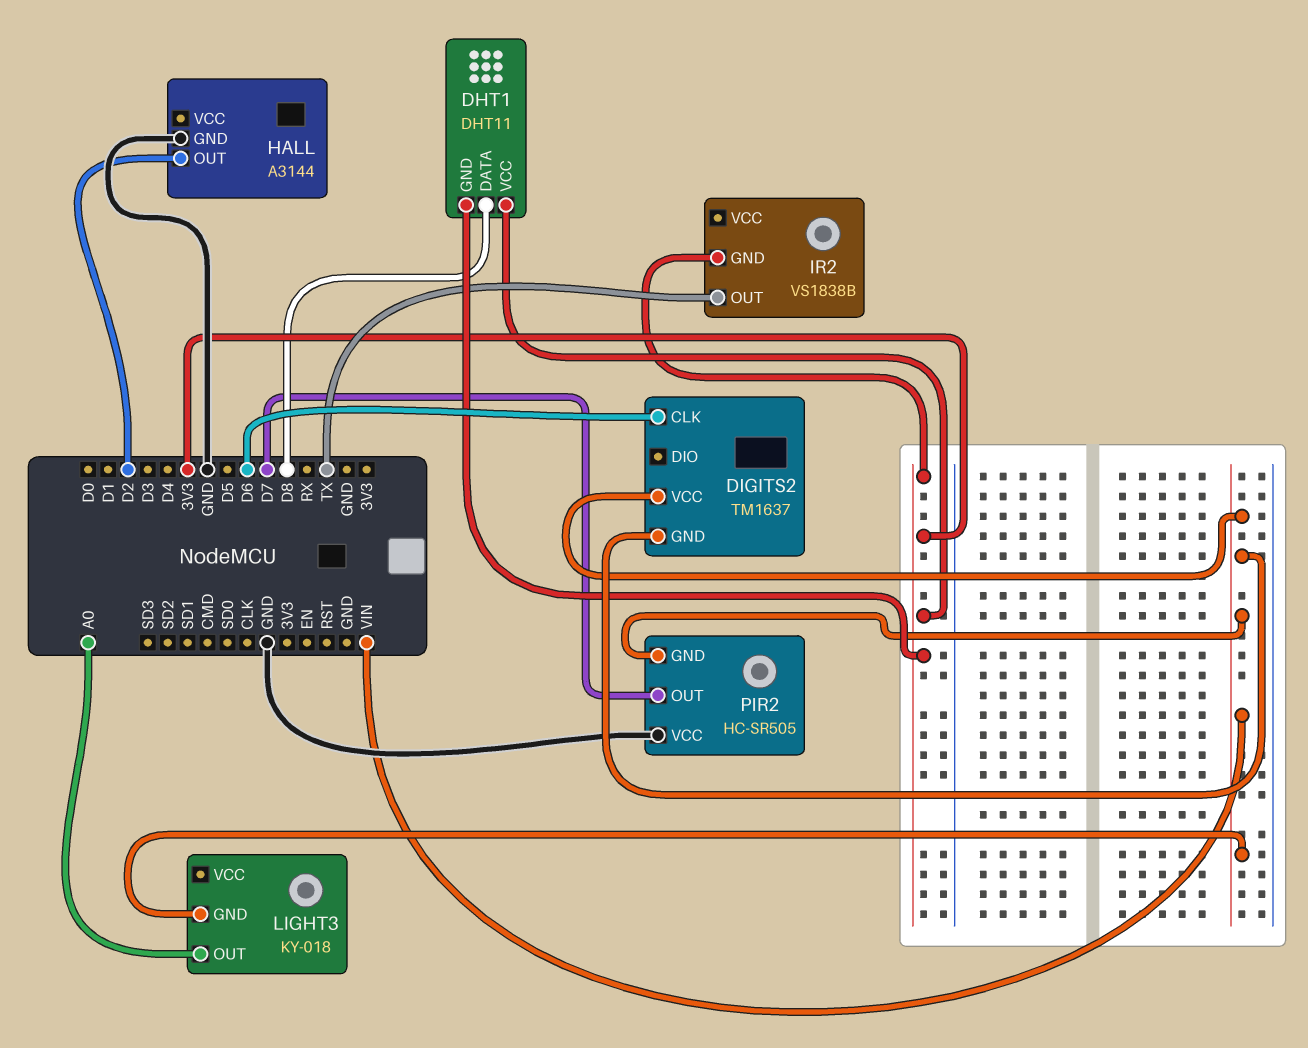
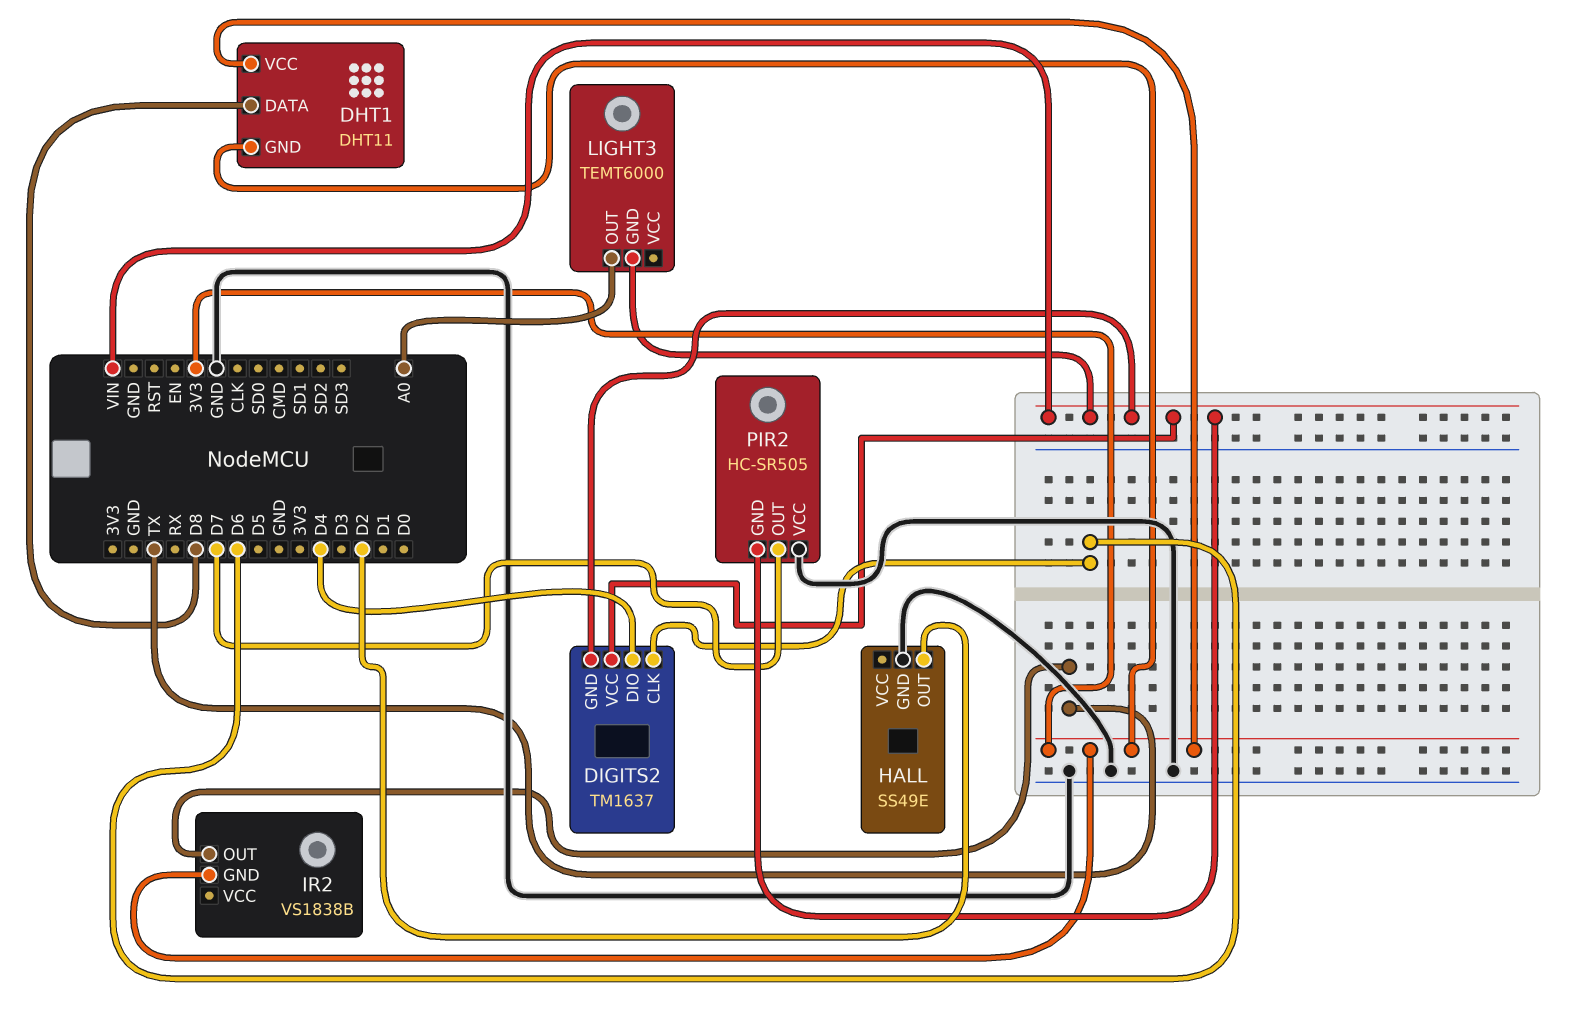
DIGITS2 pin DIO: none -> D4
HALL: A3144 -> SS49E
LIGHT3: KY-018 -> TEMT6000

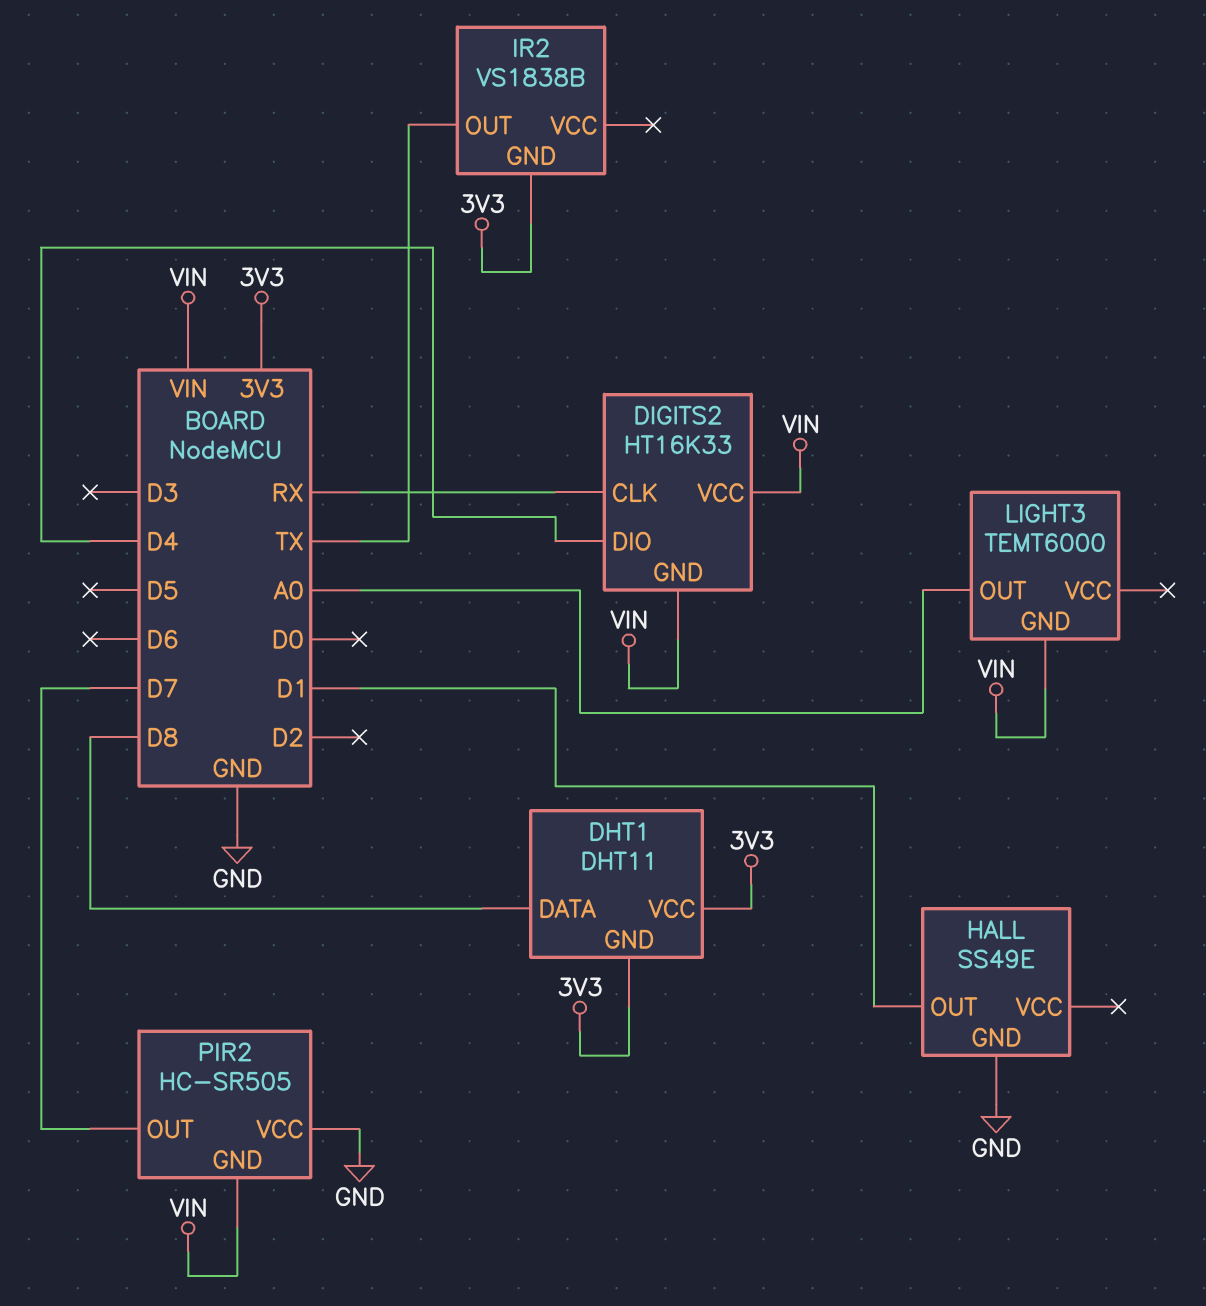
DIGITS2: TM1637 -> HT16K33
DIGITS2 pin CLK: D6 -> RX
HALL pin OUT: D2 -> D1

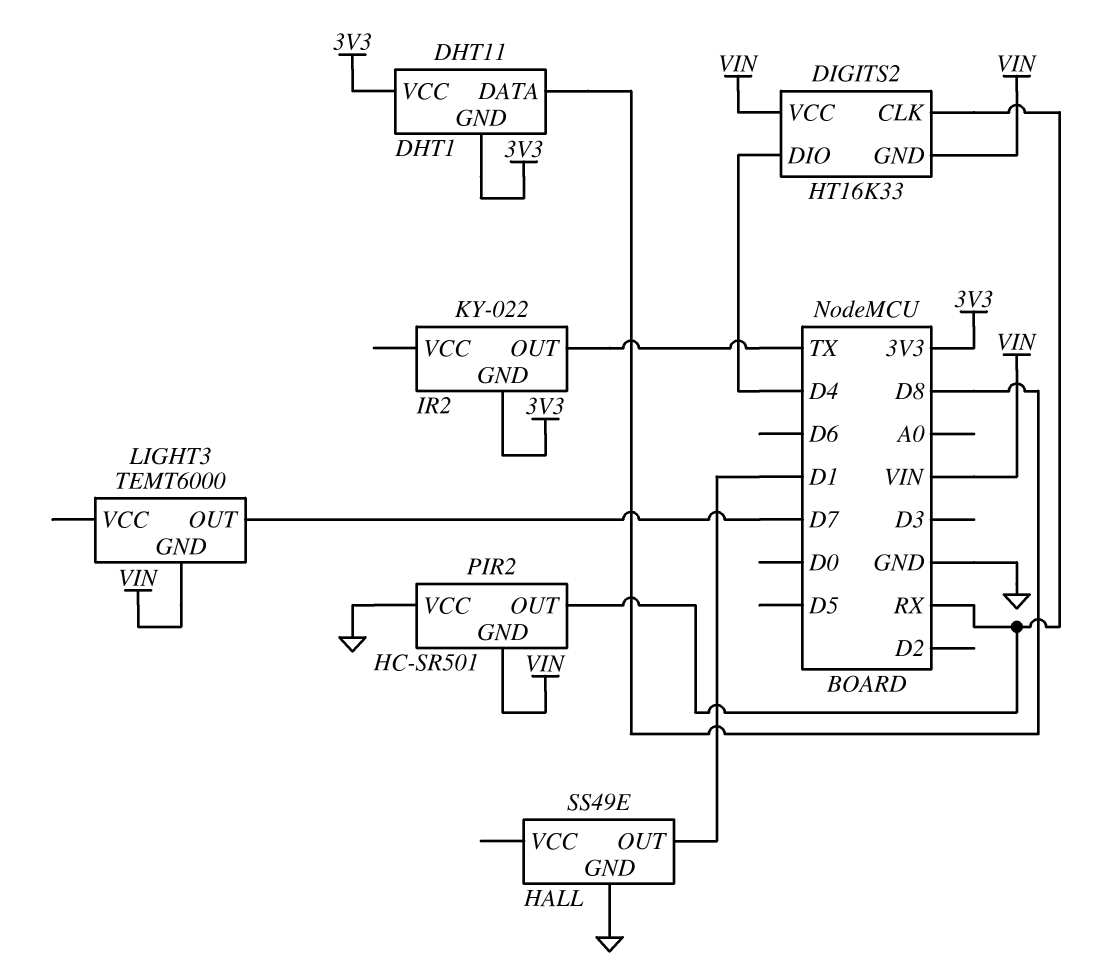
IR2: VS1838B -> KY-022
LIGHT3 pin OUT: A0 -> D7
PIR2: HC-SR505 -> HC-SR501
PIR2 pin OUT: D7 -> RX

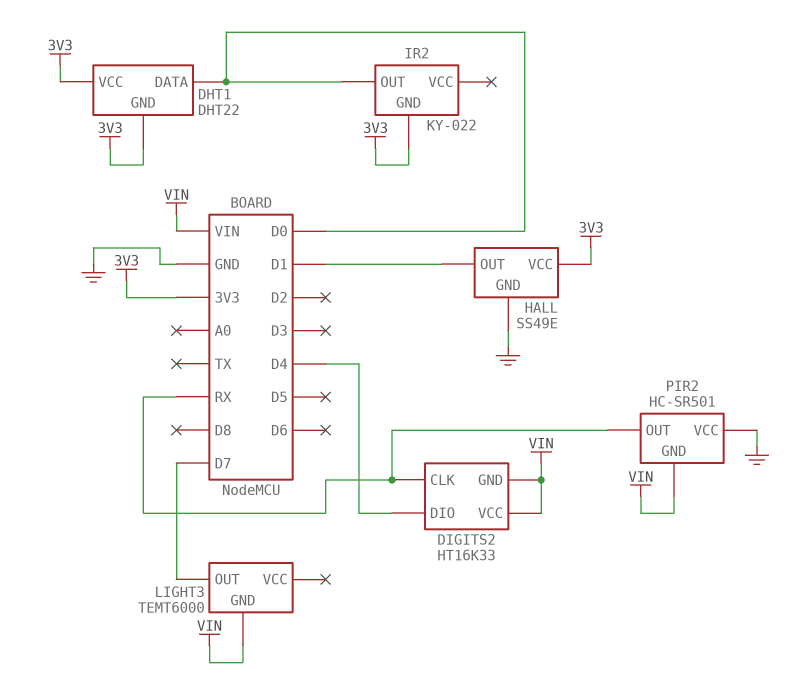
DHT1: DHT11 -> DHT22
DHT1 pin DATA: D8 -> D0
HALL pin VCC: none -> 3V3
IR2 pin OUT: TX -> D0

